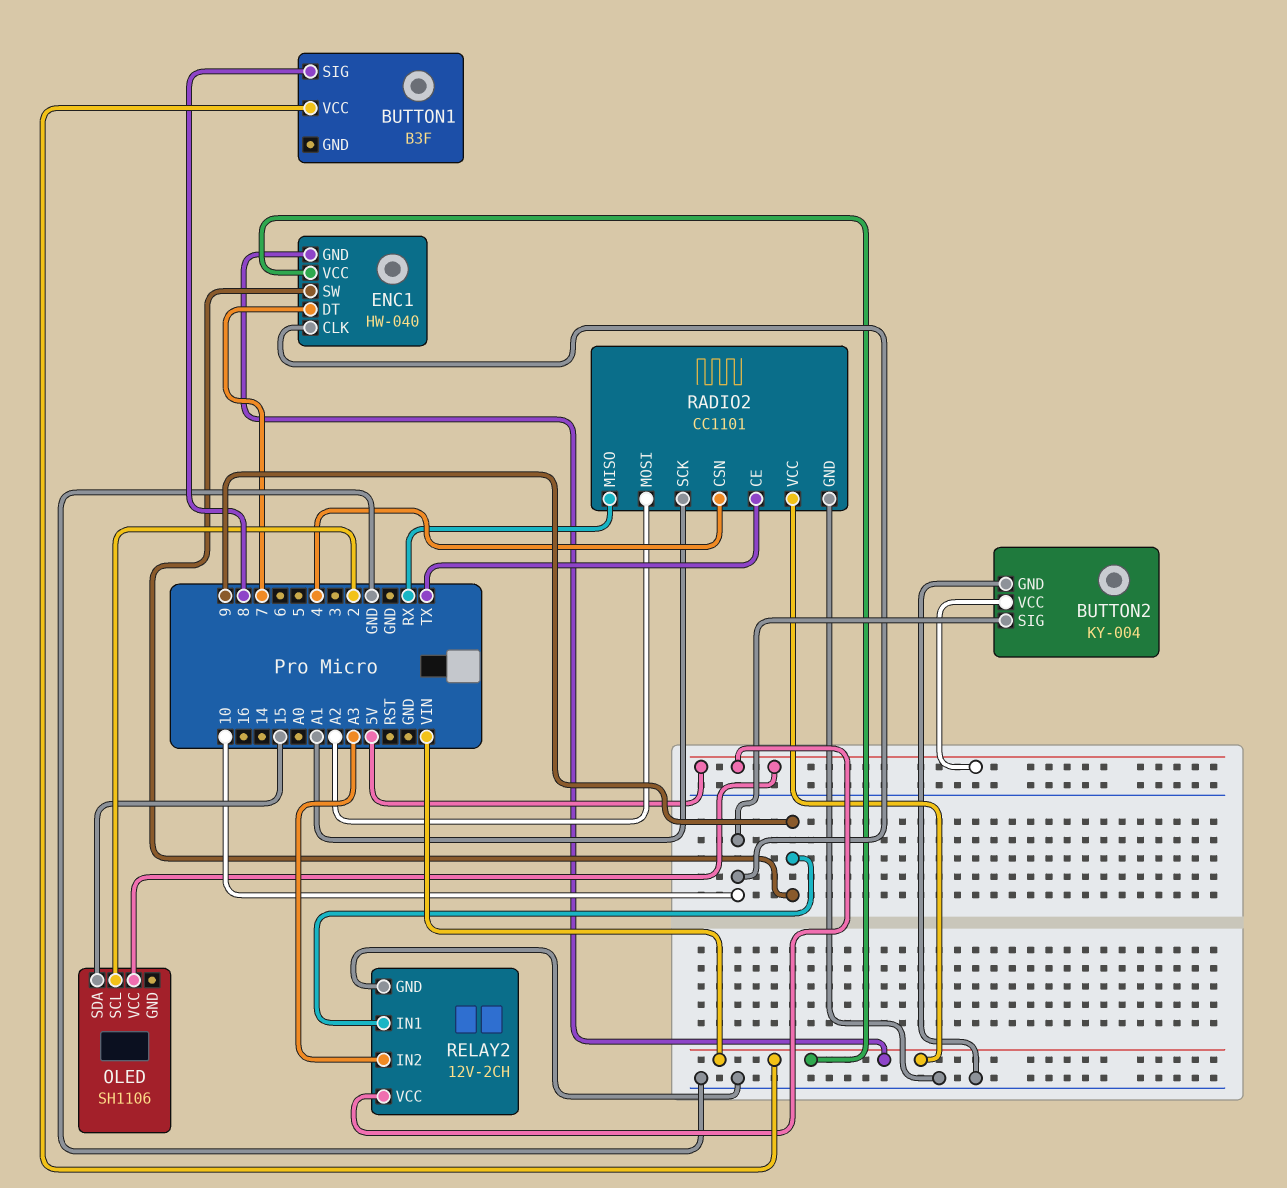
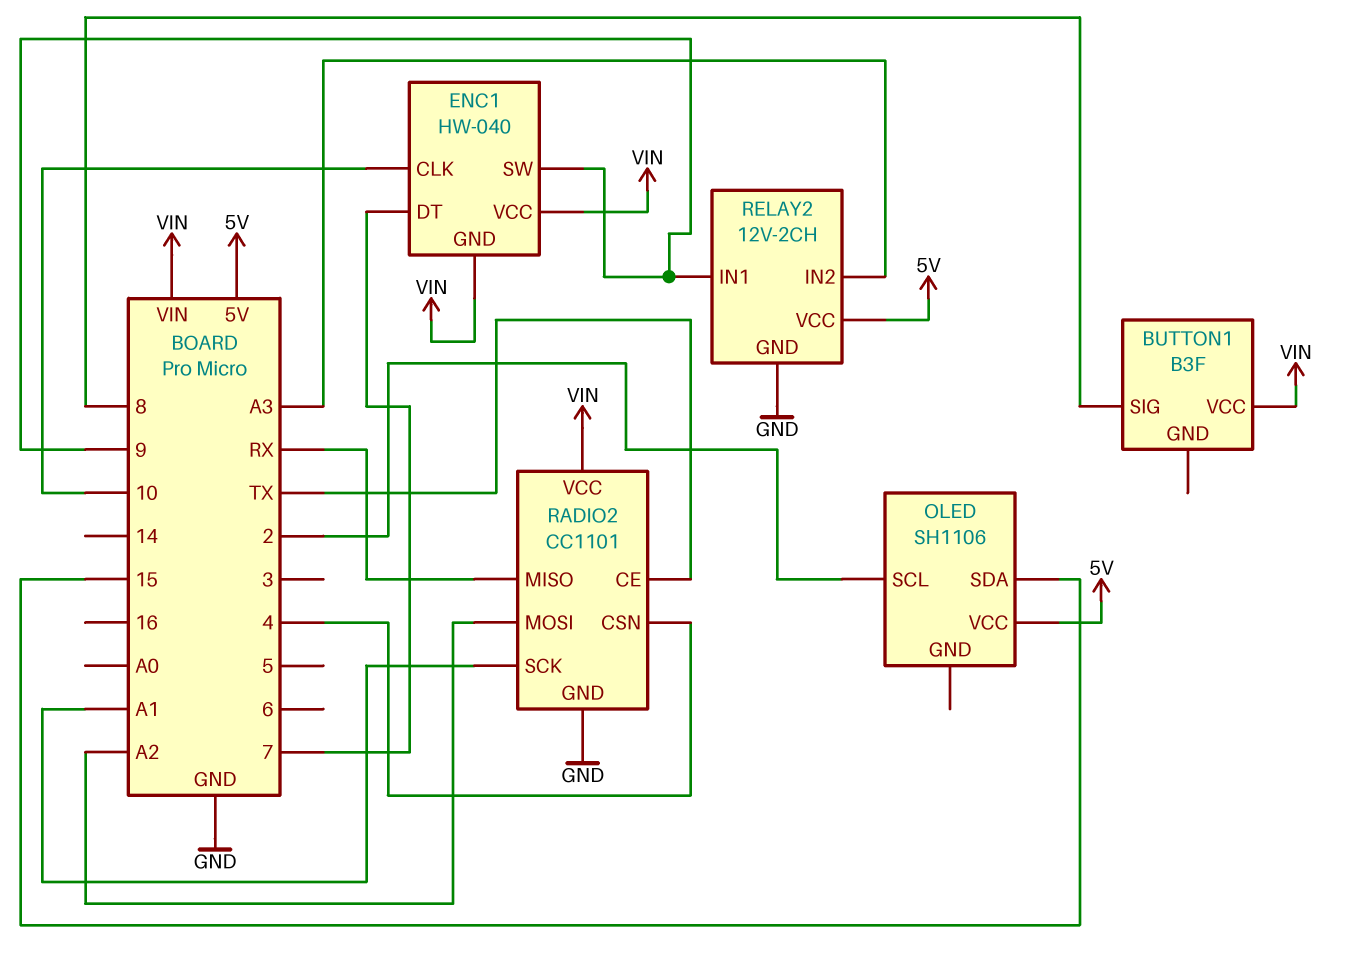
BUTTON2: KY-004 -> none
BUTTON2 pin GND: GND -> none
BUTTON2 pin SIG: 10 -> none
BUTTON2 pin VCC: 5V -> none

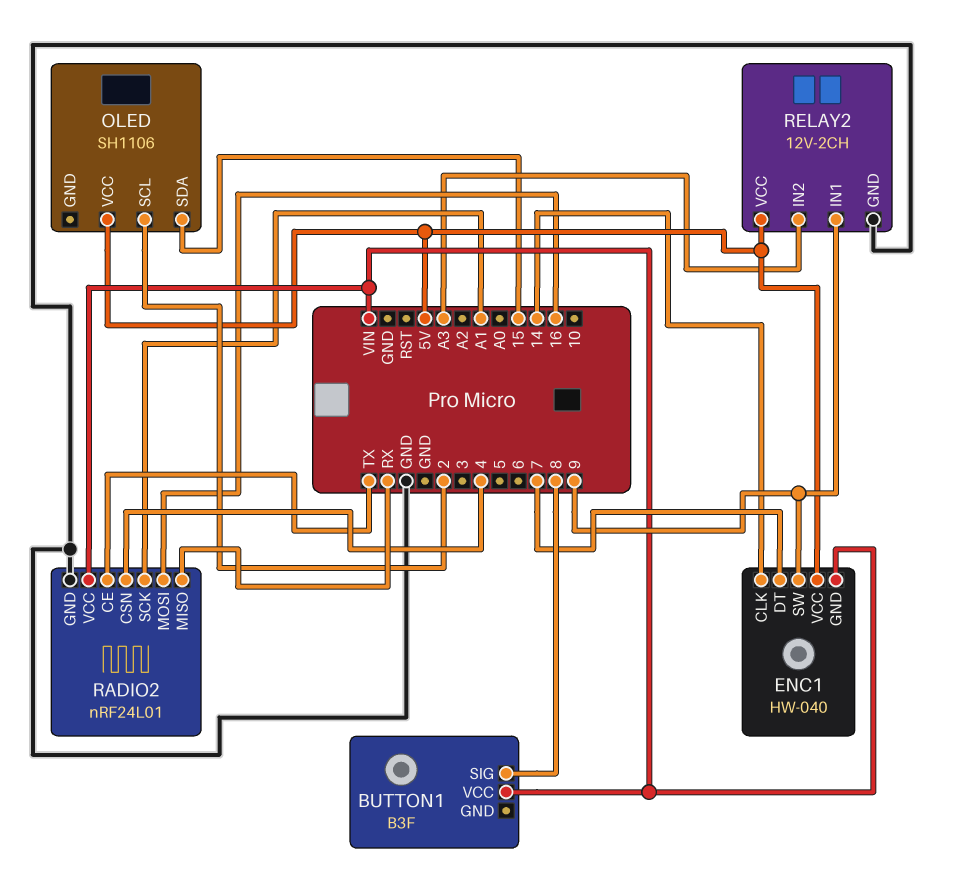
ENC1 pin CLK: 10 -> 14
ENC1 pin VCC: VIN -> 5V
RADIO2: CC1101 -> nRF24L01
RADIO2 pin MOSI: A2 -> 16

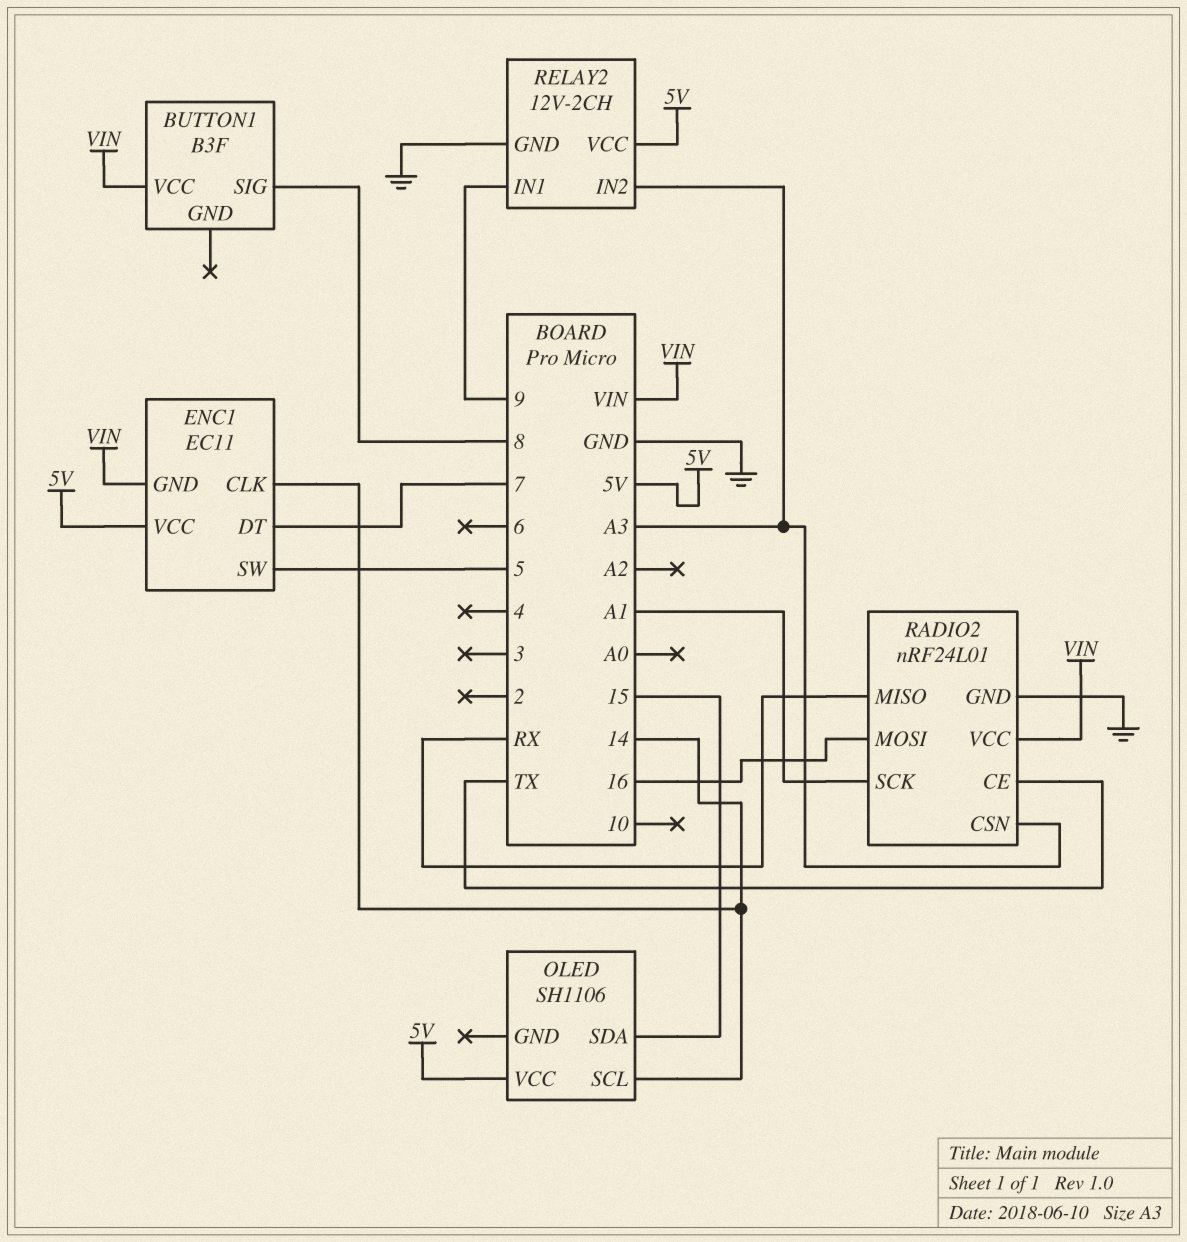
ENC1: HW-040 -> EC11
ENC1 pin SW: 9 -> 5
OLED pin SCL: 2 -> 14
RADIO2 pin CSN: 4 -> A3

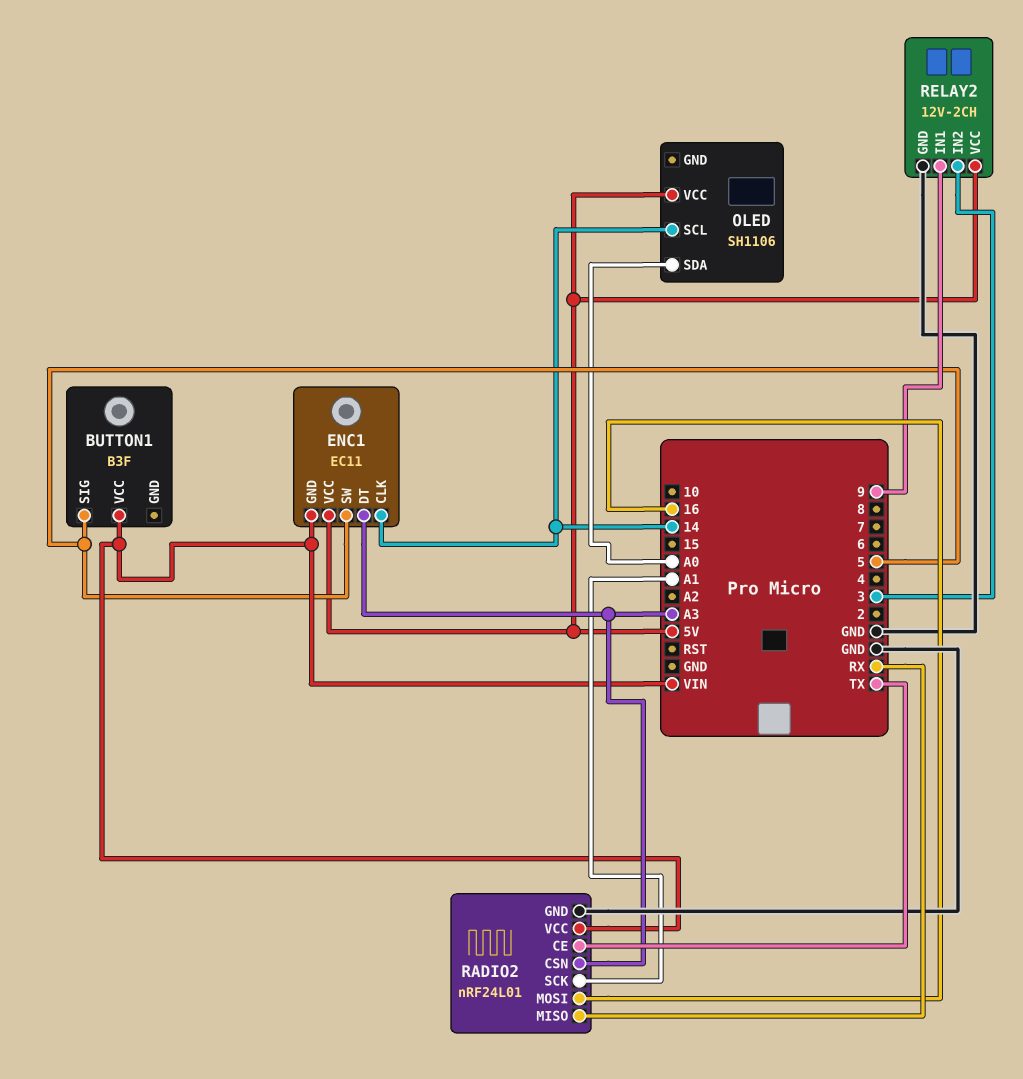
BUTTON1 pin SIG: 8 -> 5
ENC1 pin DT: 7 -> A3
OLED pin SDA: 15 -> A0
RELAY2 pin IN2: A3 -> 3

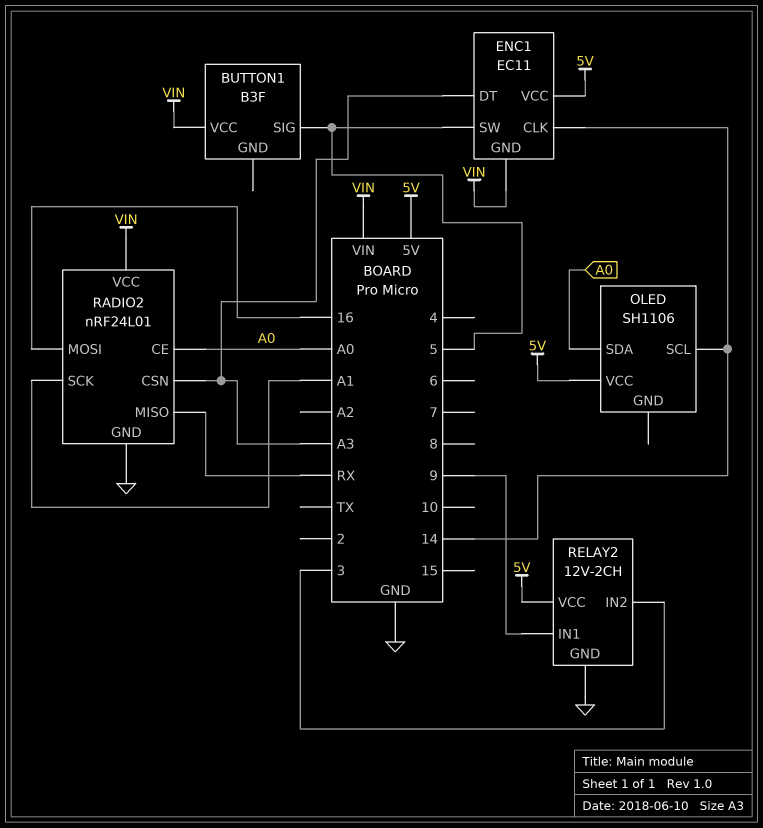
RADIO2 pin CE: TX -> A0

